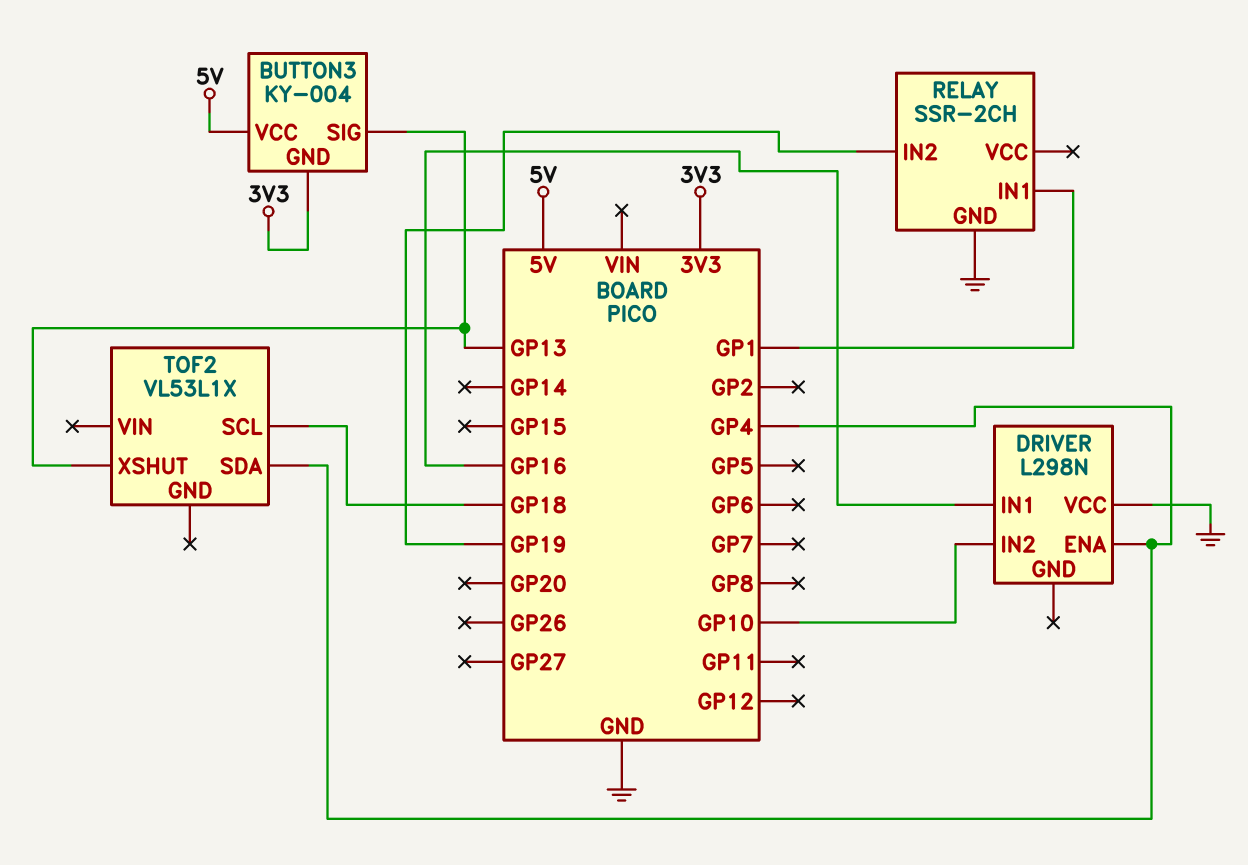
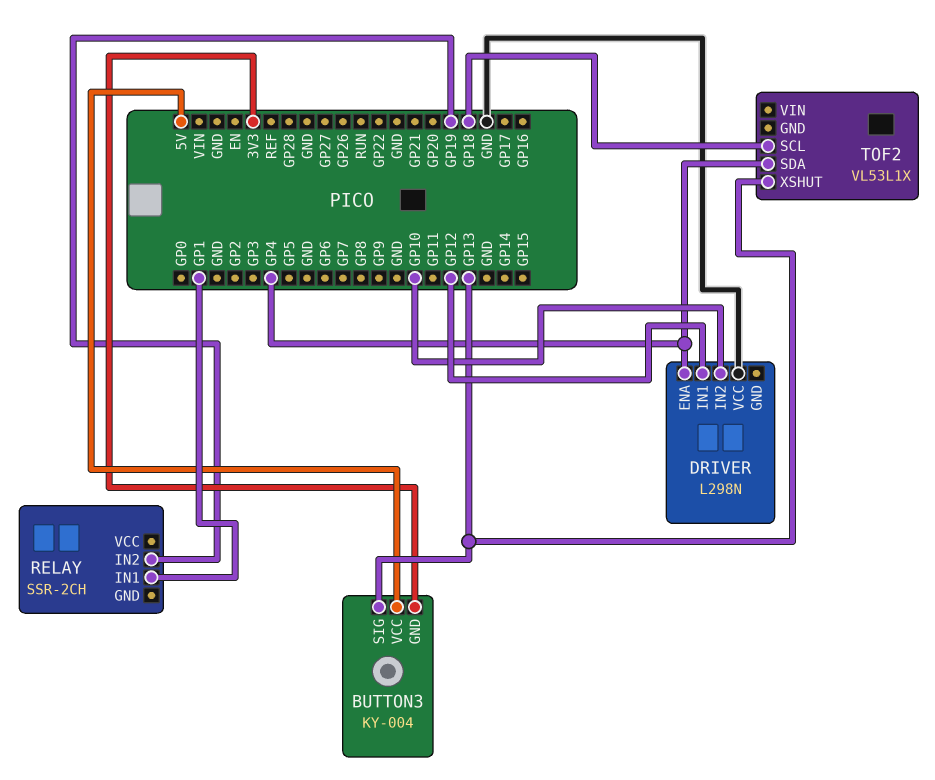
DRIVER pin IN1: GP16 -> GP12
RELAY pin GND: GND -> none

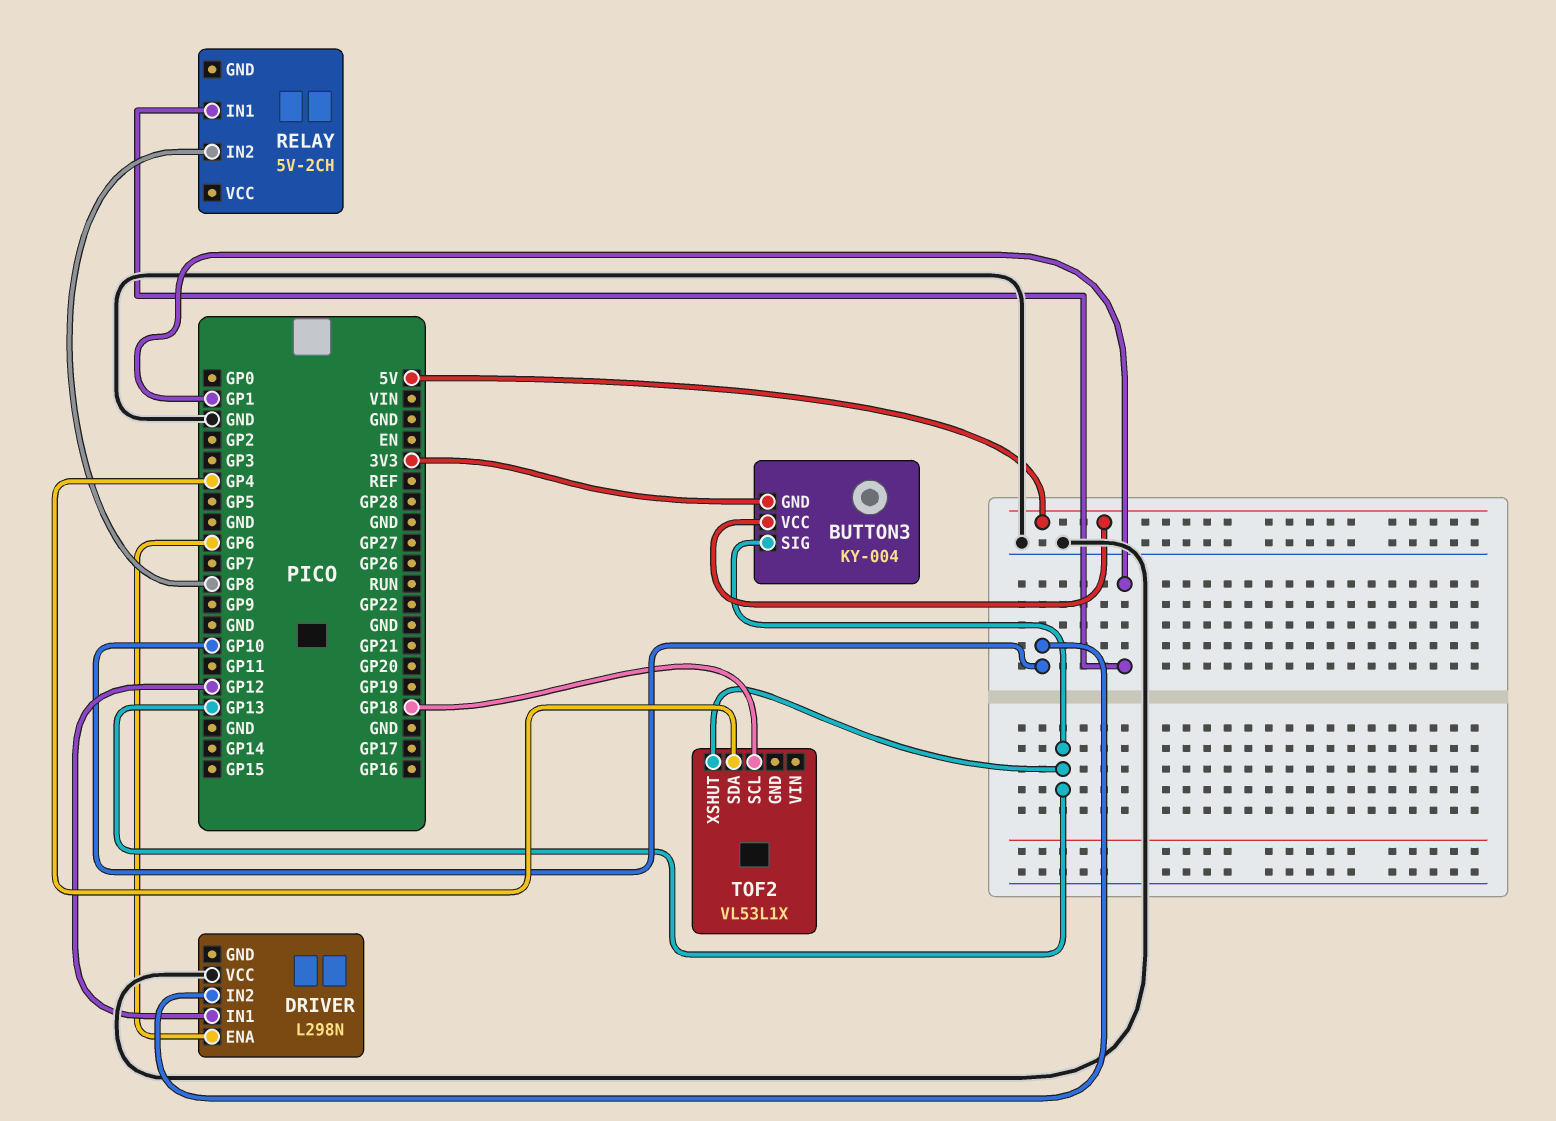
DRIVER pin ENA: GP4 -> GP6
RELAY: SSR-2CH -> 5V-2CH
RELAY pin IN2: GP19 -> GP8

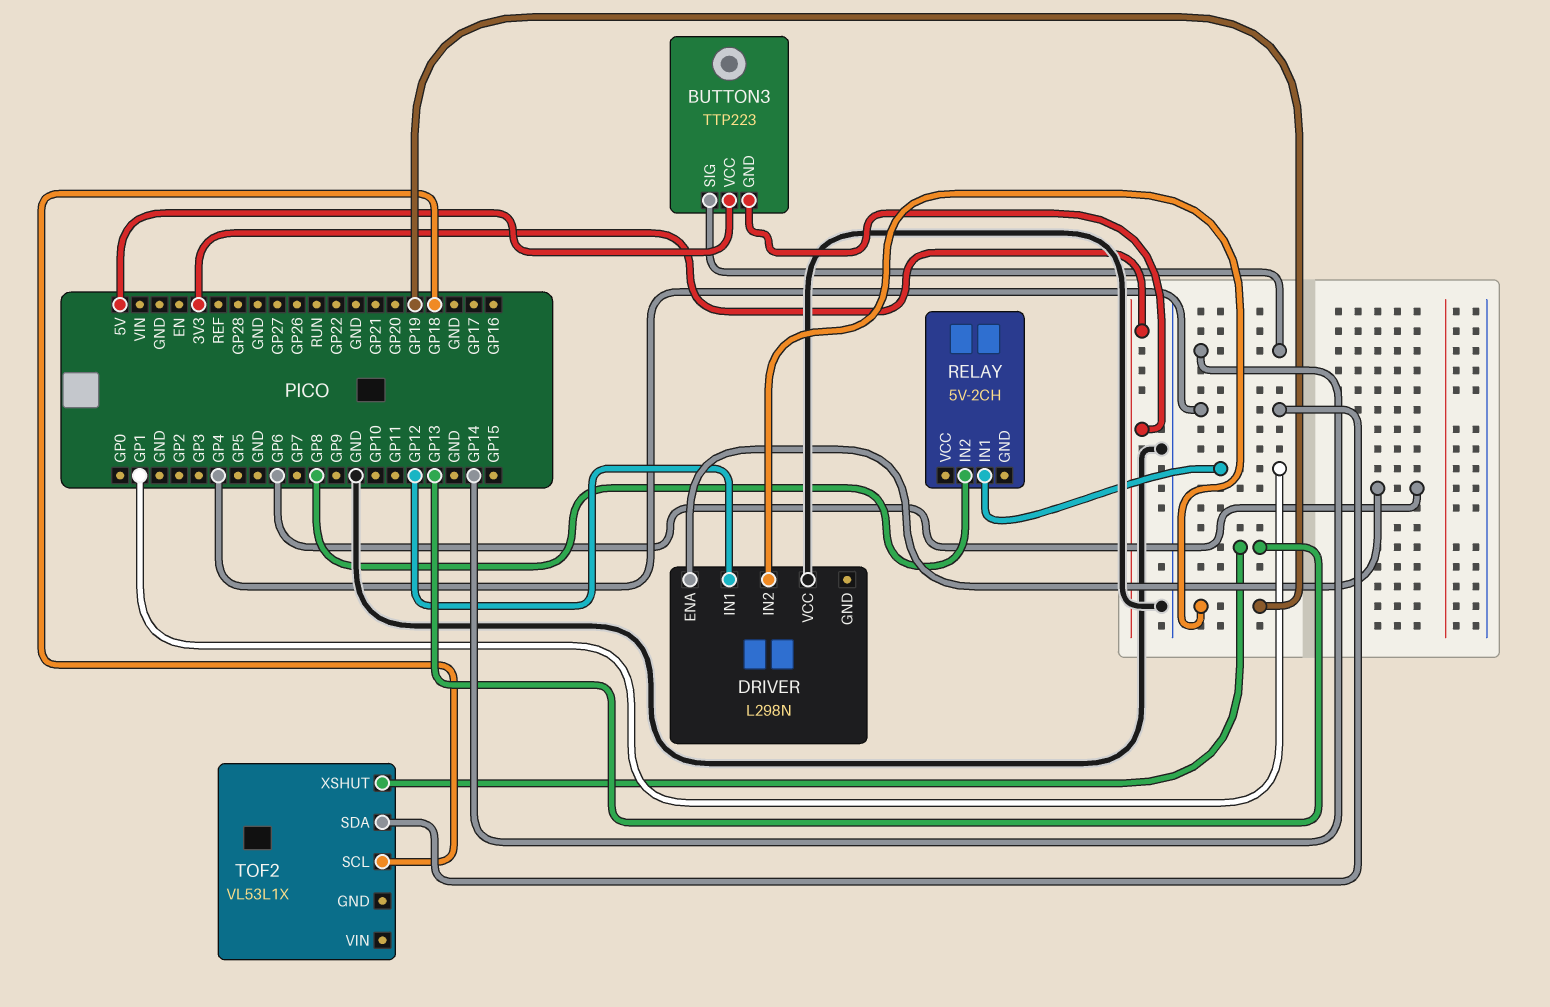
BUTTON3: KY-004 -> TTP223
BUTTON3 pin SIG: GP13 -> GP14
DRIVER pin IN2: GP10 -> GP19

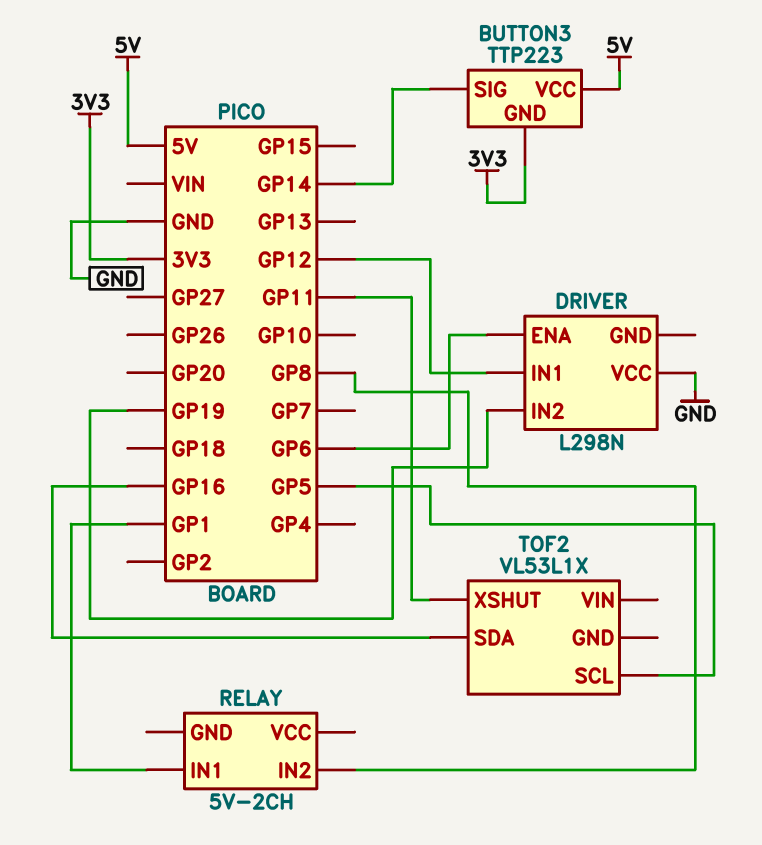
TOF2 pin SCL: GP18 -> GP5
TOF2 pin SDA: GP4 -> GP16
TOF2 pin XSHUT: GP13 -> GP11

